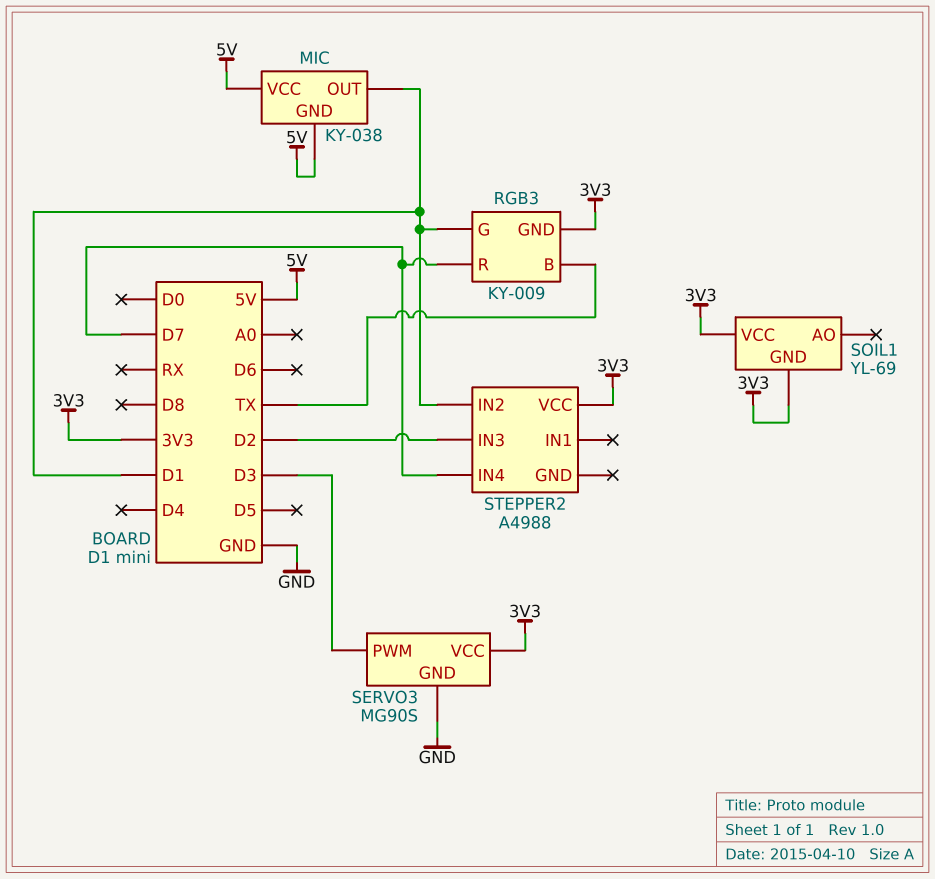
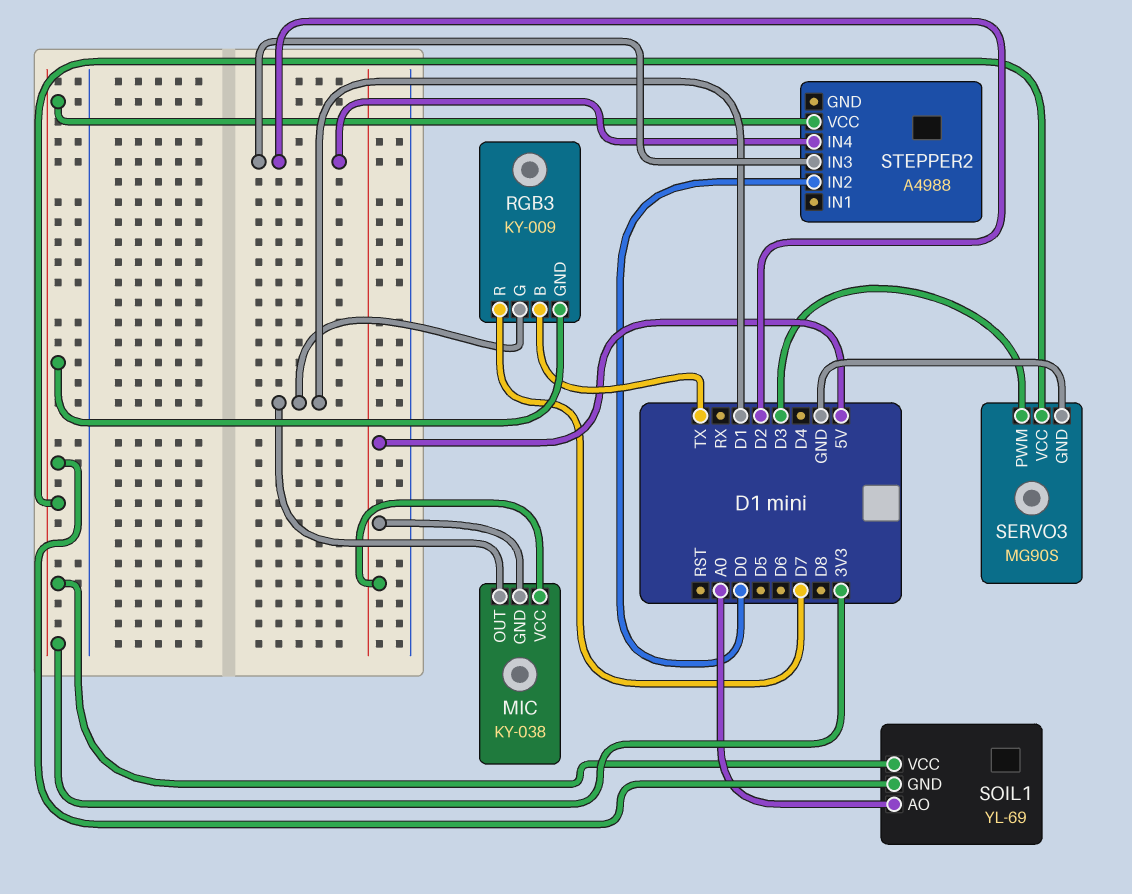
SOIL1 pin AO: none -> A0
STEPPER2 pin IN2: D1 -> D0
STEPPER2 pin IN4: D7 -> D2

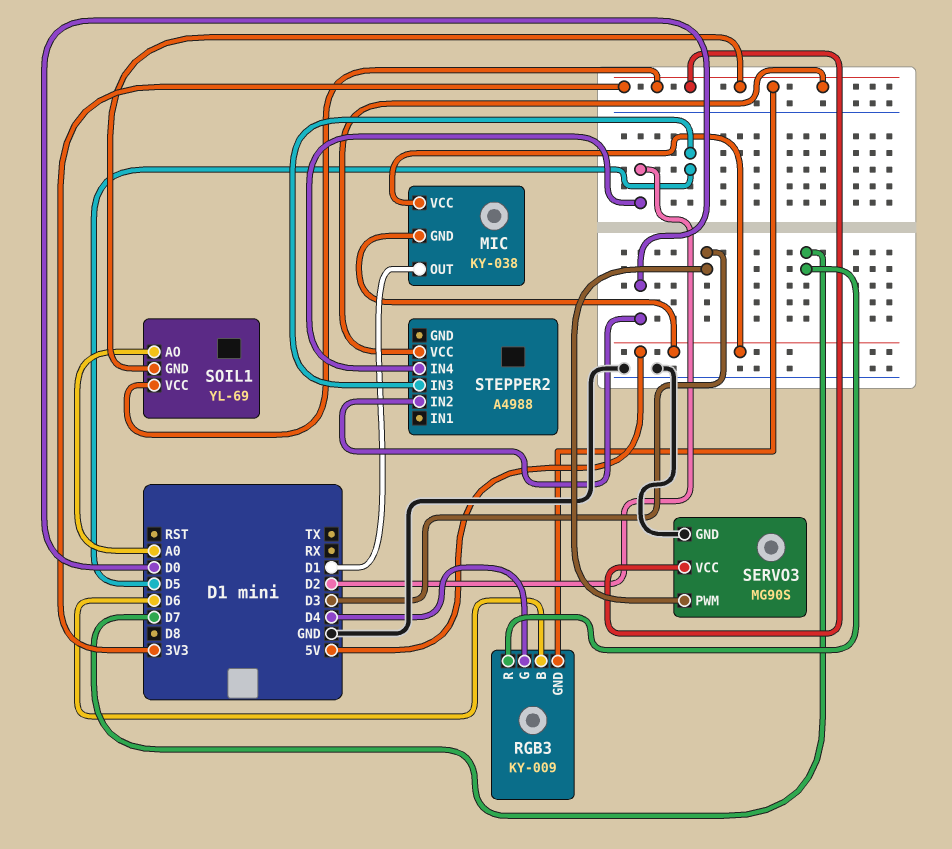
RGB3 pin B: TX -> D6
RGB3 pin G: D1 -> D4
STEPPER2 pin IN3: D2 -> D5

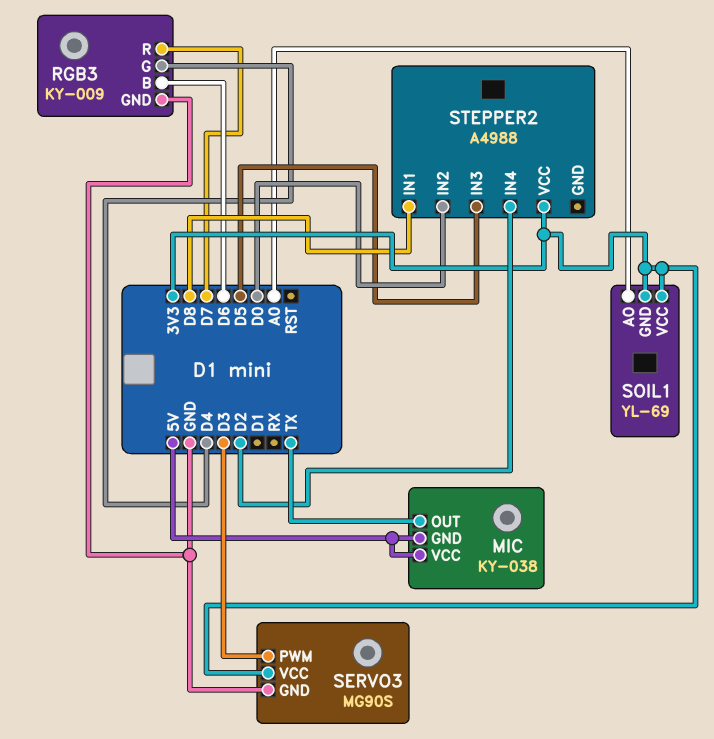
MIC pin OUT: D1 -> TX
RGB3 pin GND: 3V3 -> GND
STEPPER2 pin IN1: none -> D8

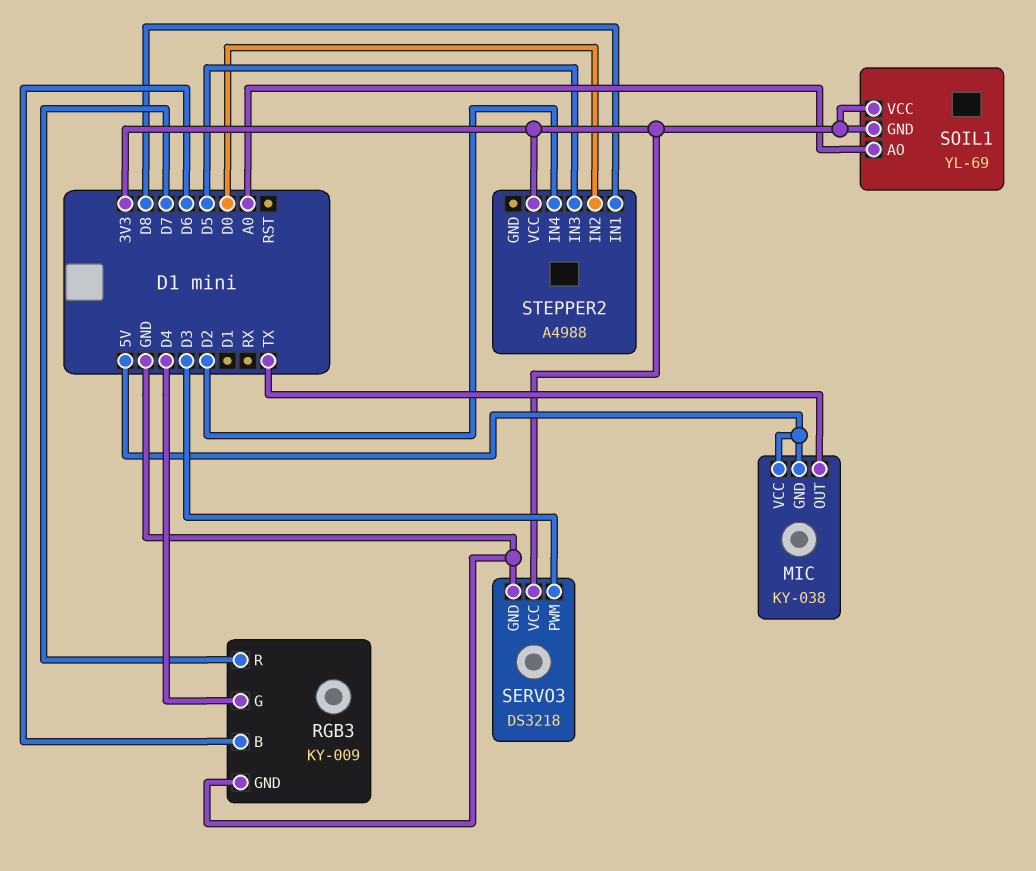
SERVO3: MG90S -> DS3218

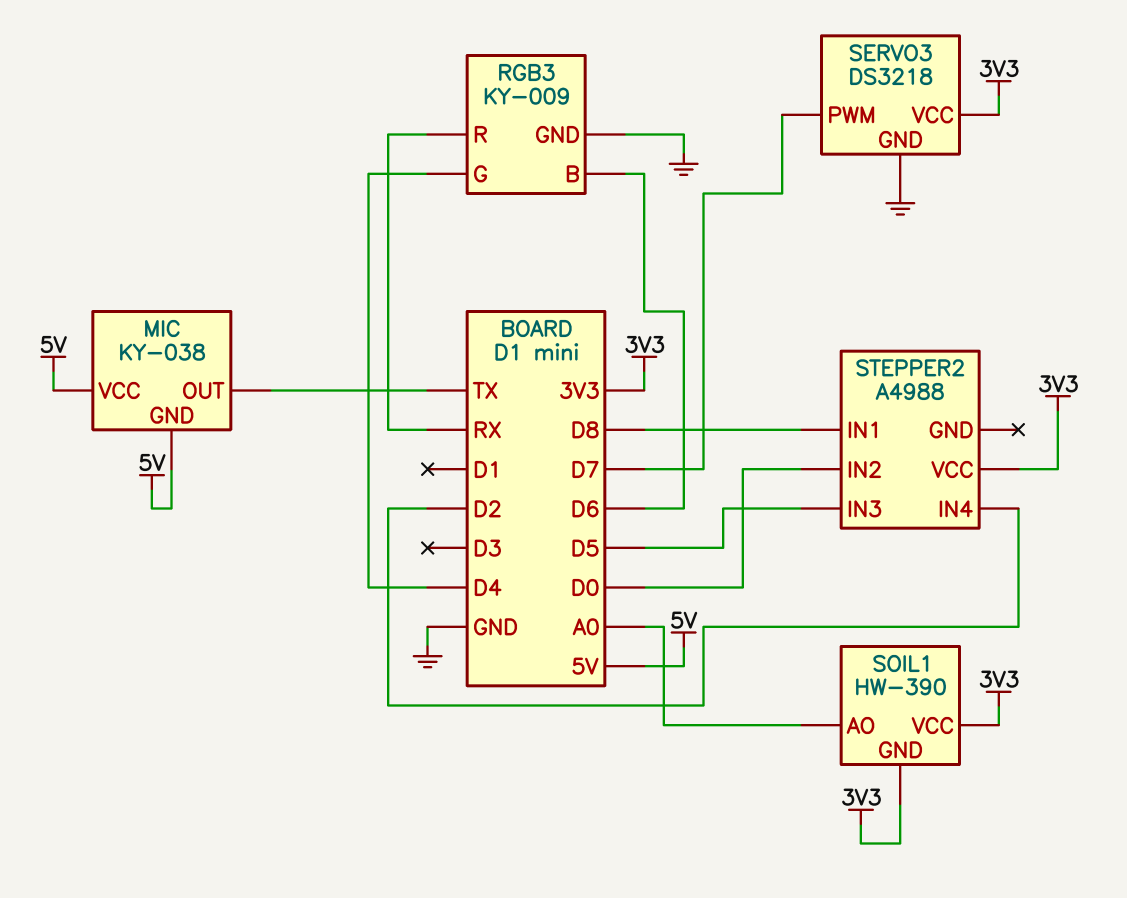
RGB3 pin R: D7 -> RX
SERVO3 pin PWM: D3 -> D7
SOIL1: YL-69 -> HW-390

